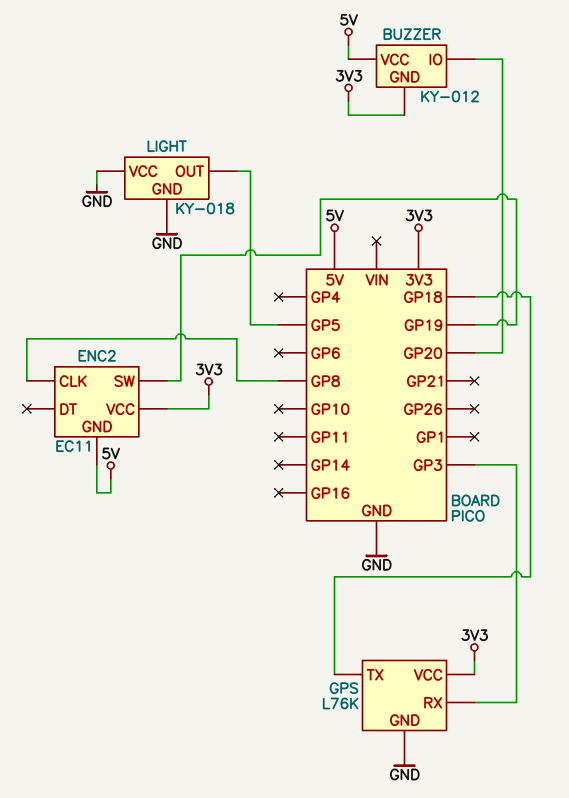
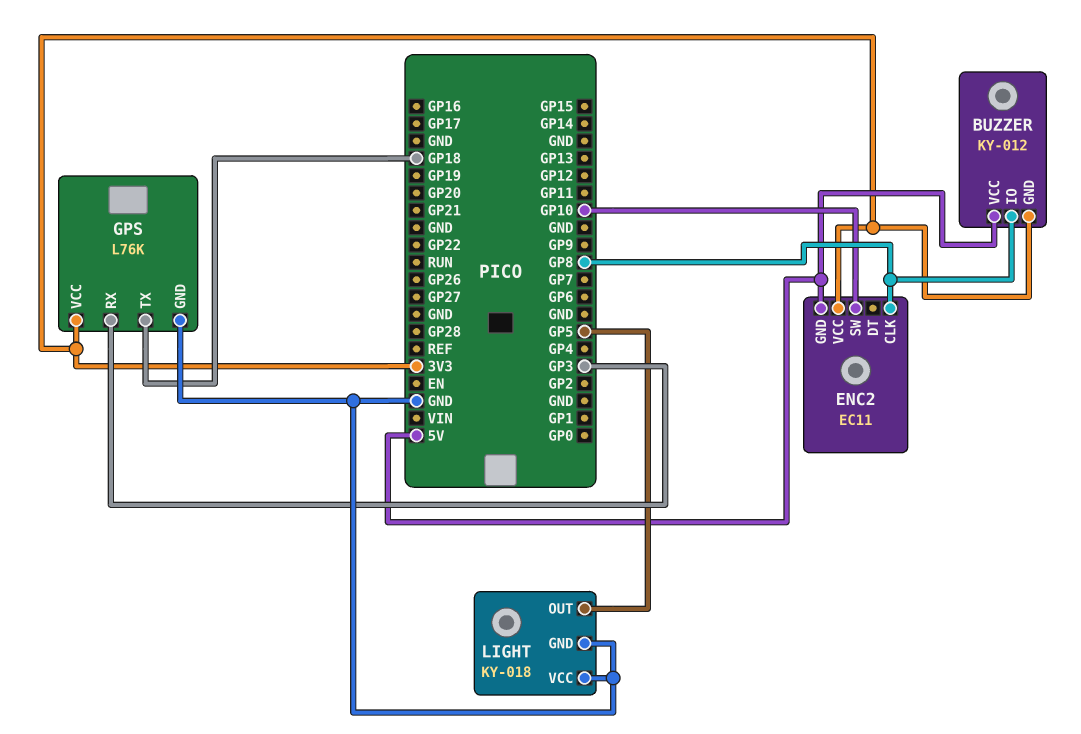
BUZZER pin IO: GP20 -> GP8
ENC2 pin SW: GP19 -> GP10

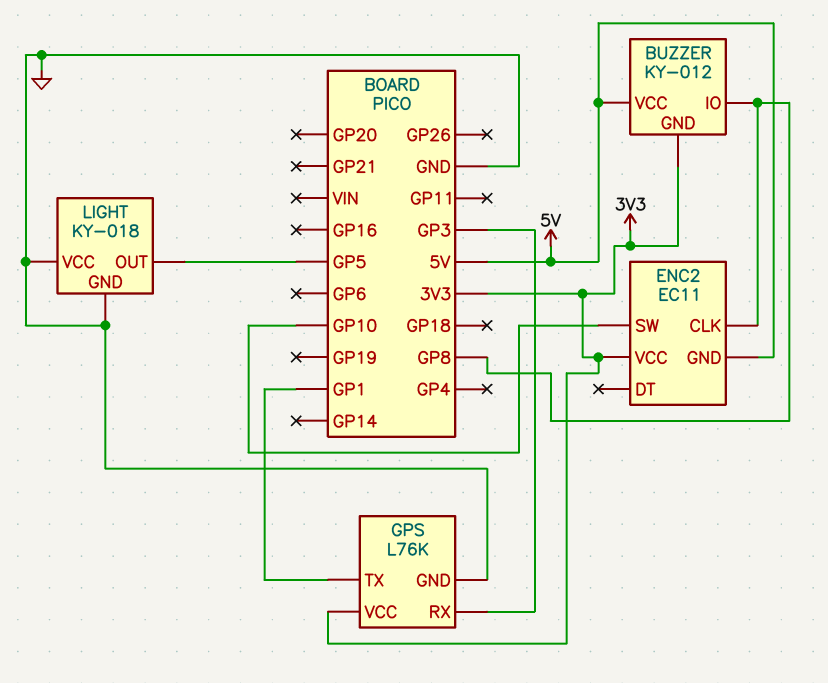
GPS pin TX: GP18 -> GP1

